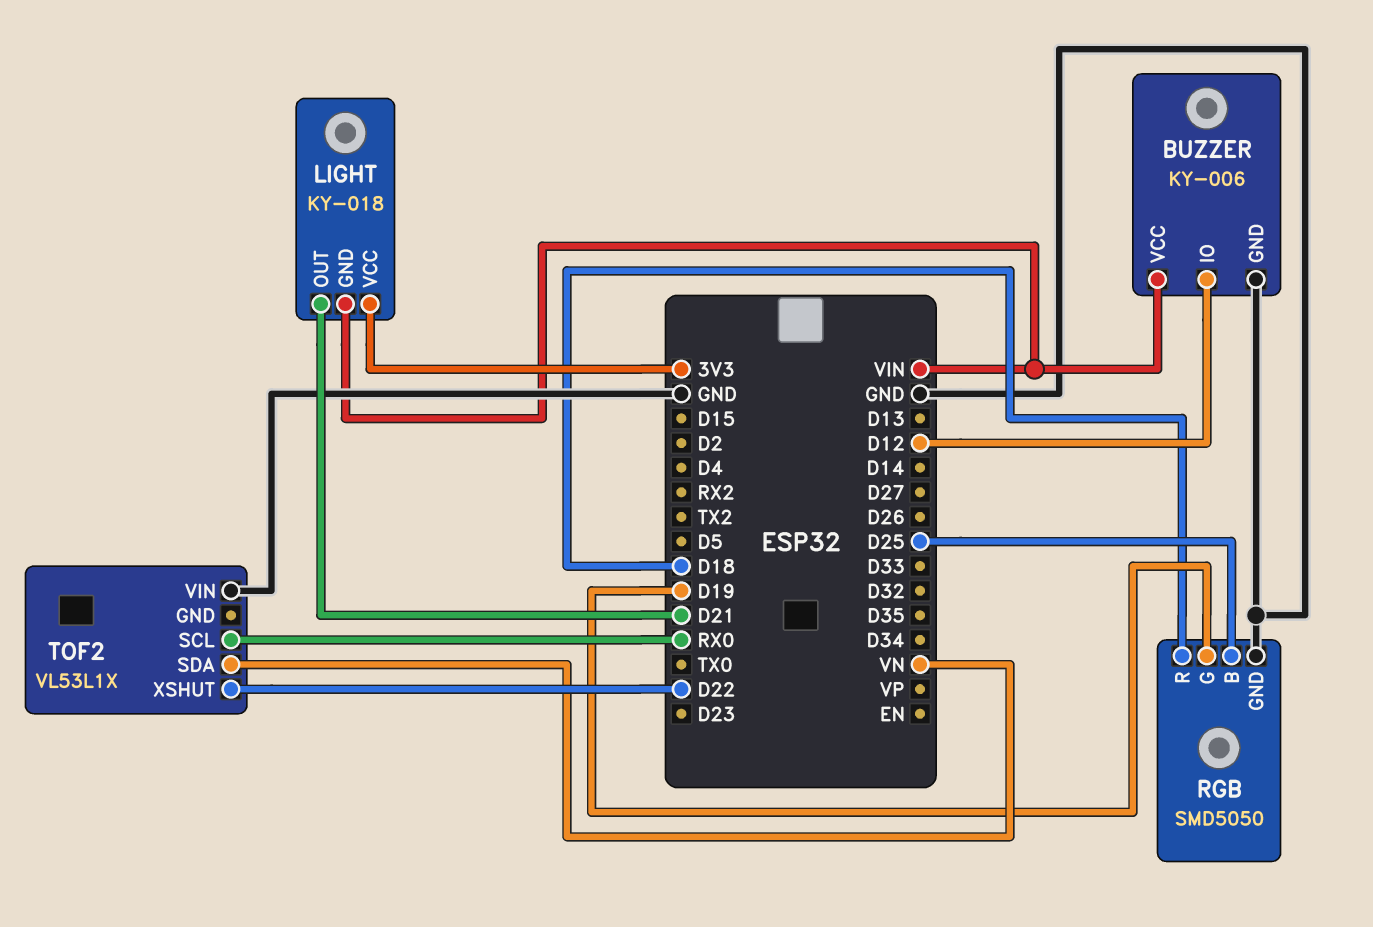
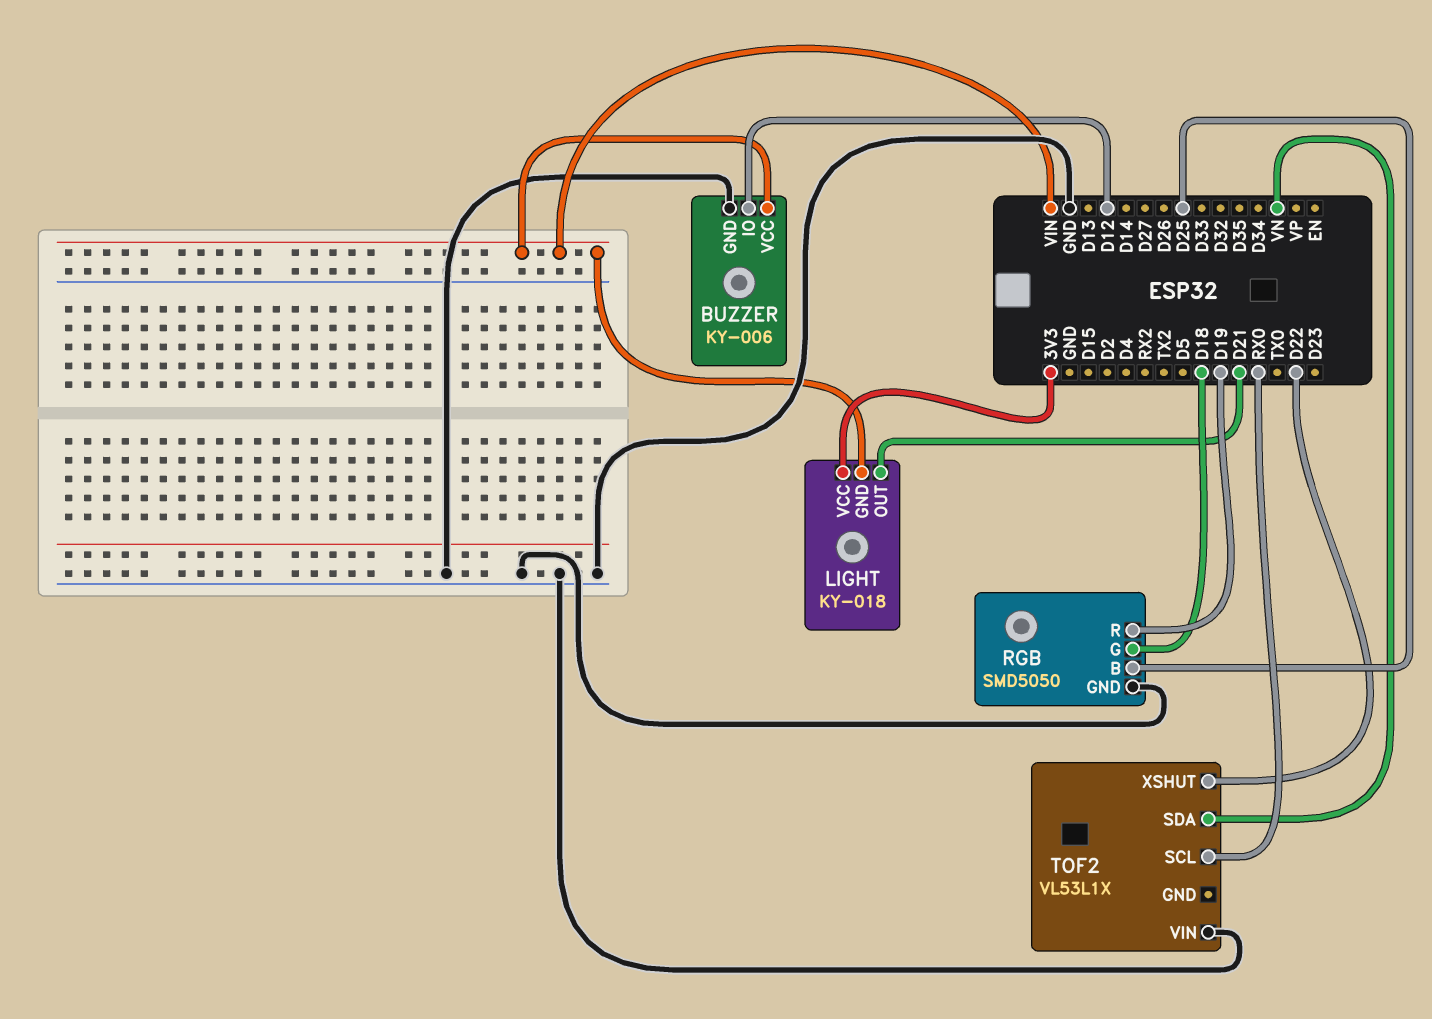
RGB pin G: D19 -> D18
RGB pin R: D18 -> D19

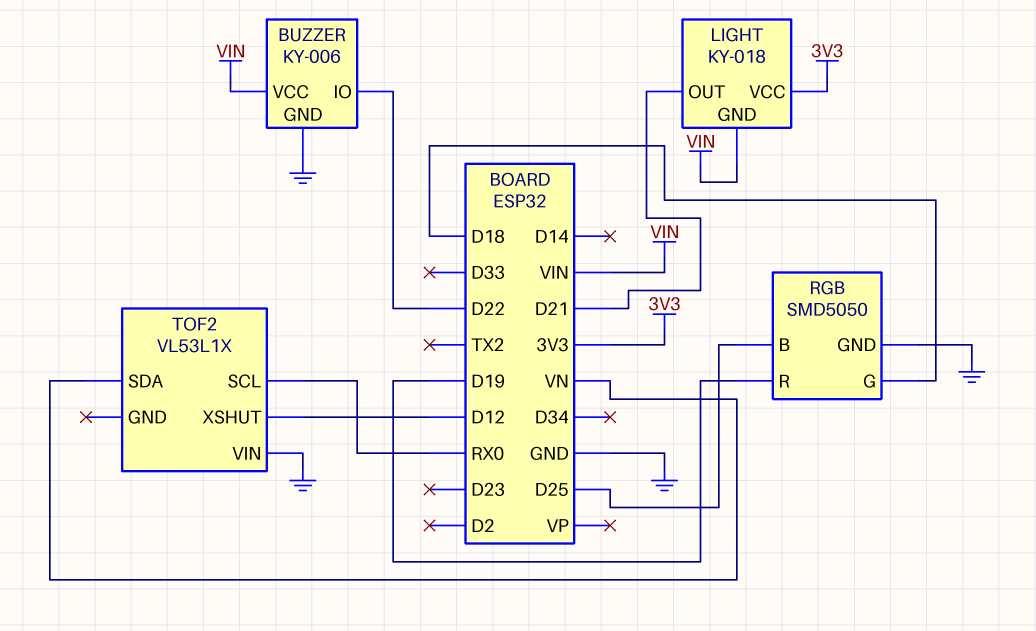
BUZZER pin IO: D12 -> D22
TOF2 pin XSHUT: D22 -> D12

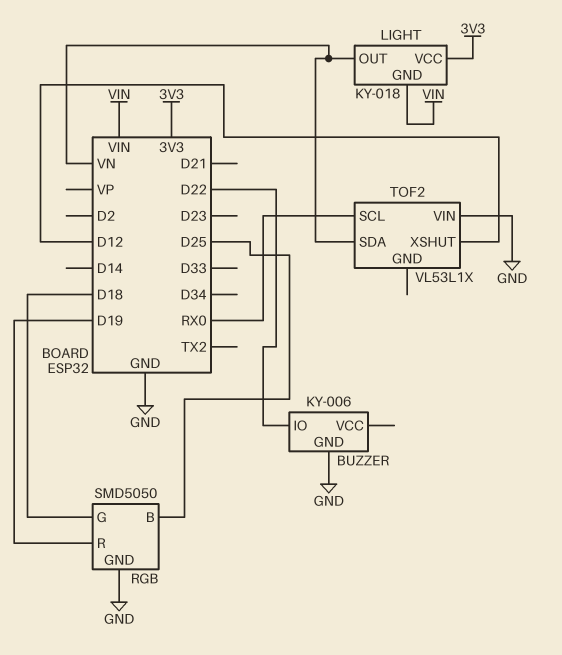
BUZZER pin VCC: VIN -> none
LIGHT pin OUT: D21 -> VN

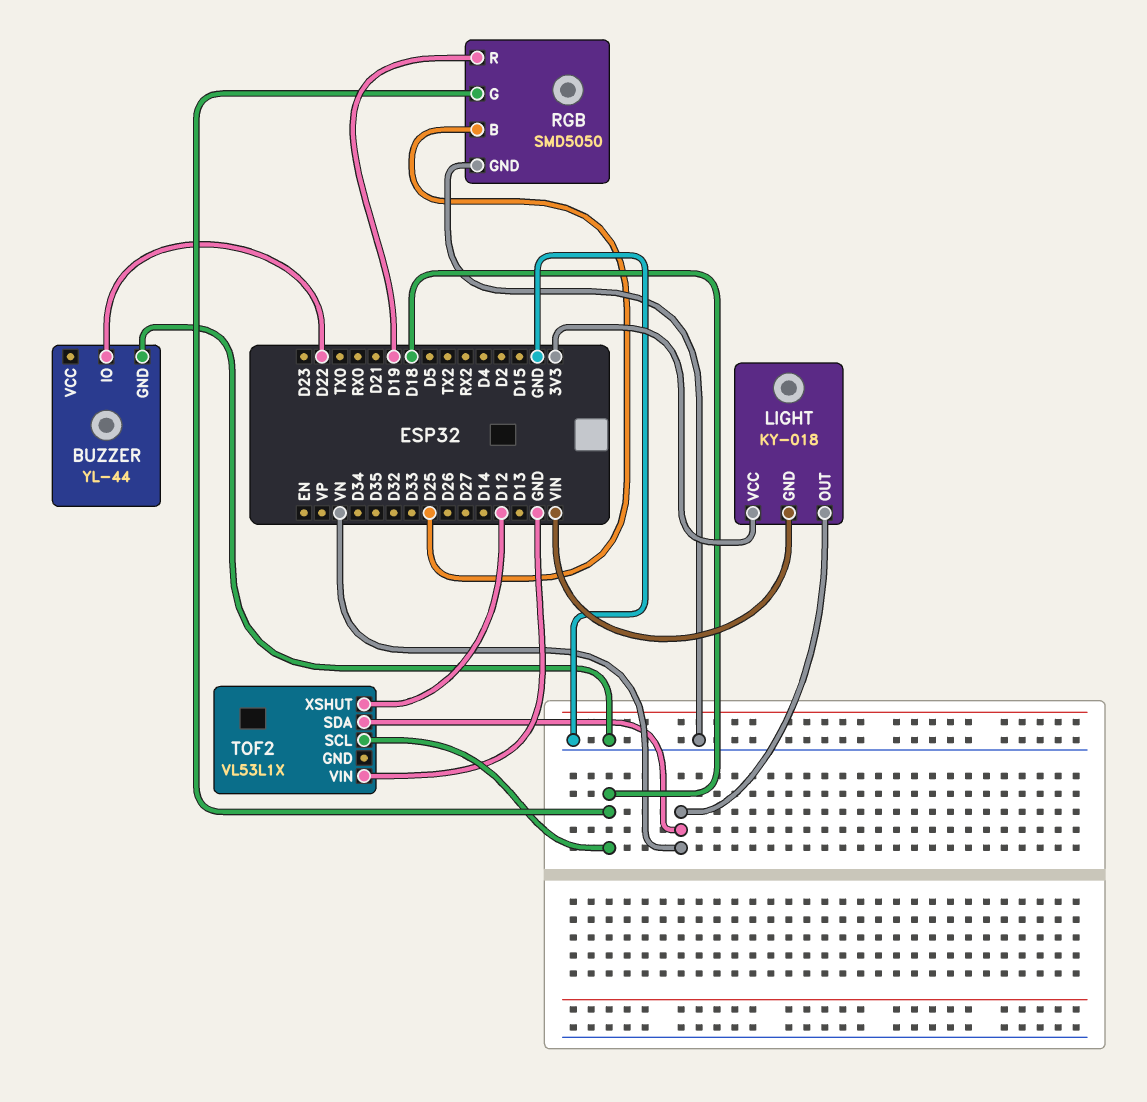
BUZZER: KY-006 -> YL-44
TOF2 pin SCL: RX0 -> D18

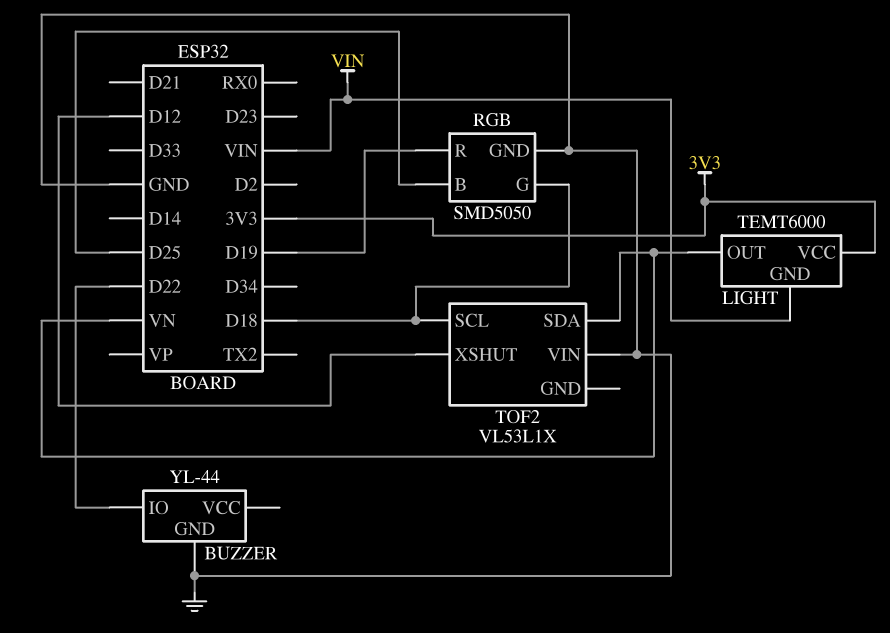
LIGHT: KY-018 -> TEMT6000

